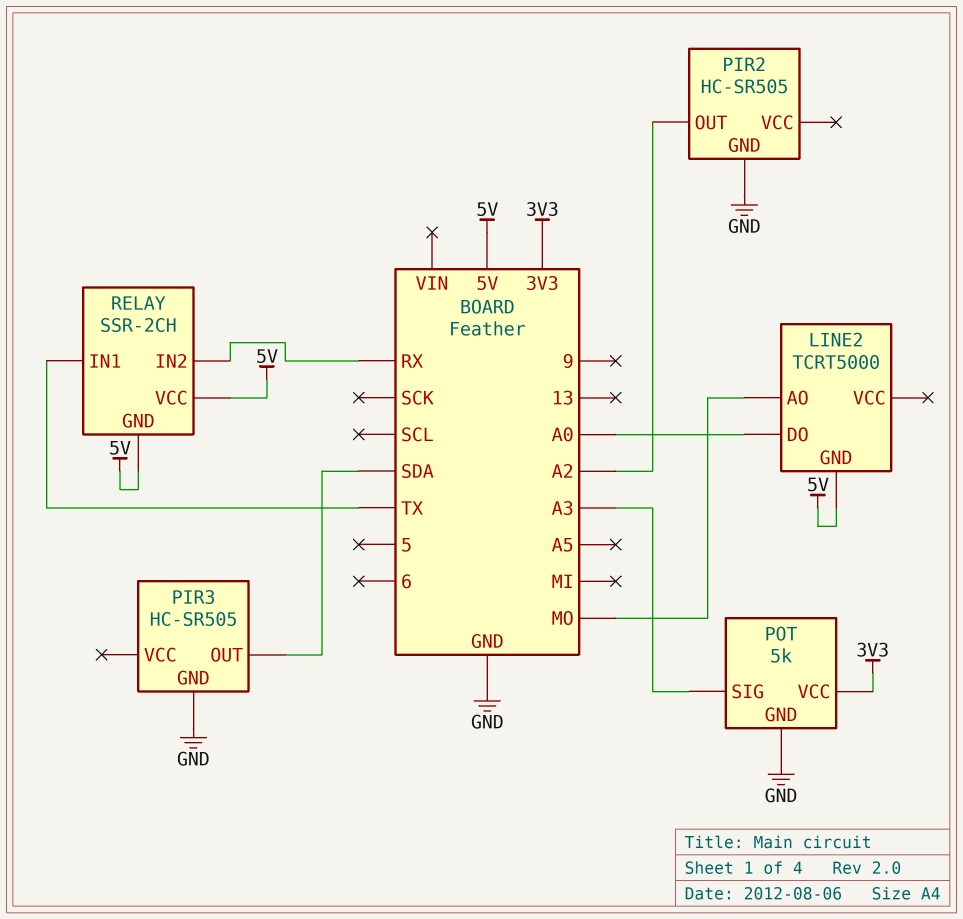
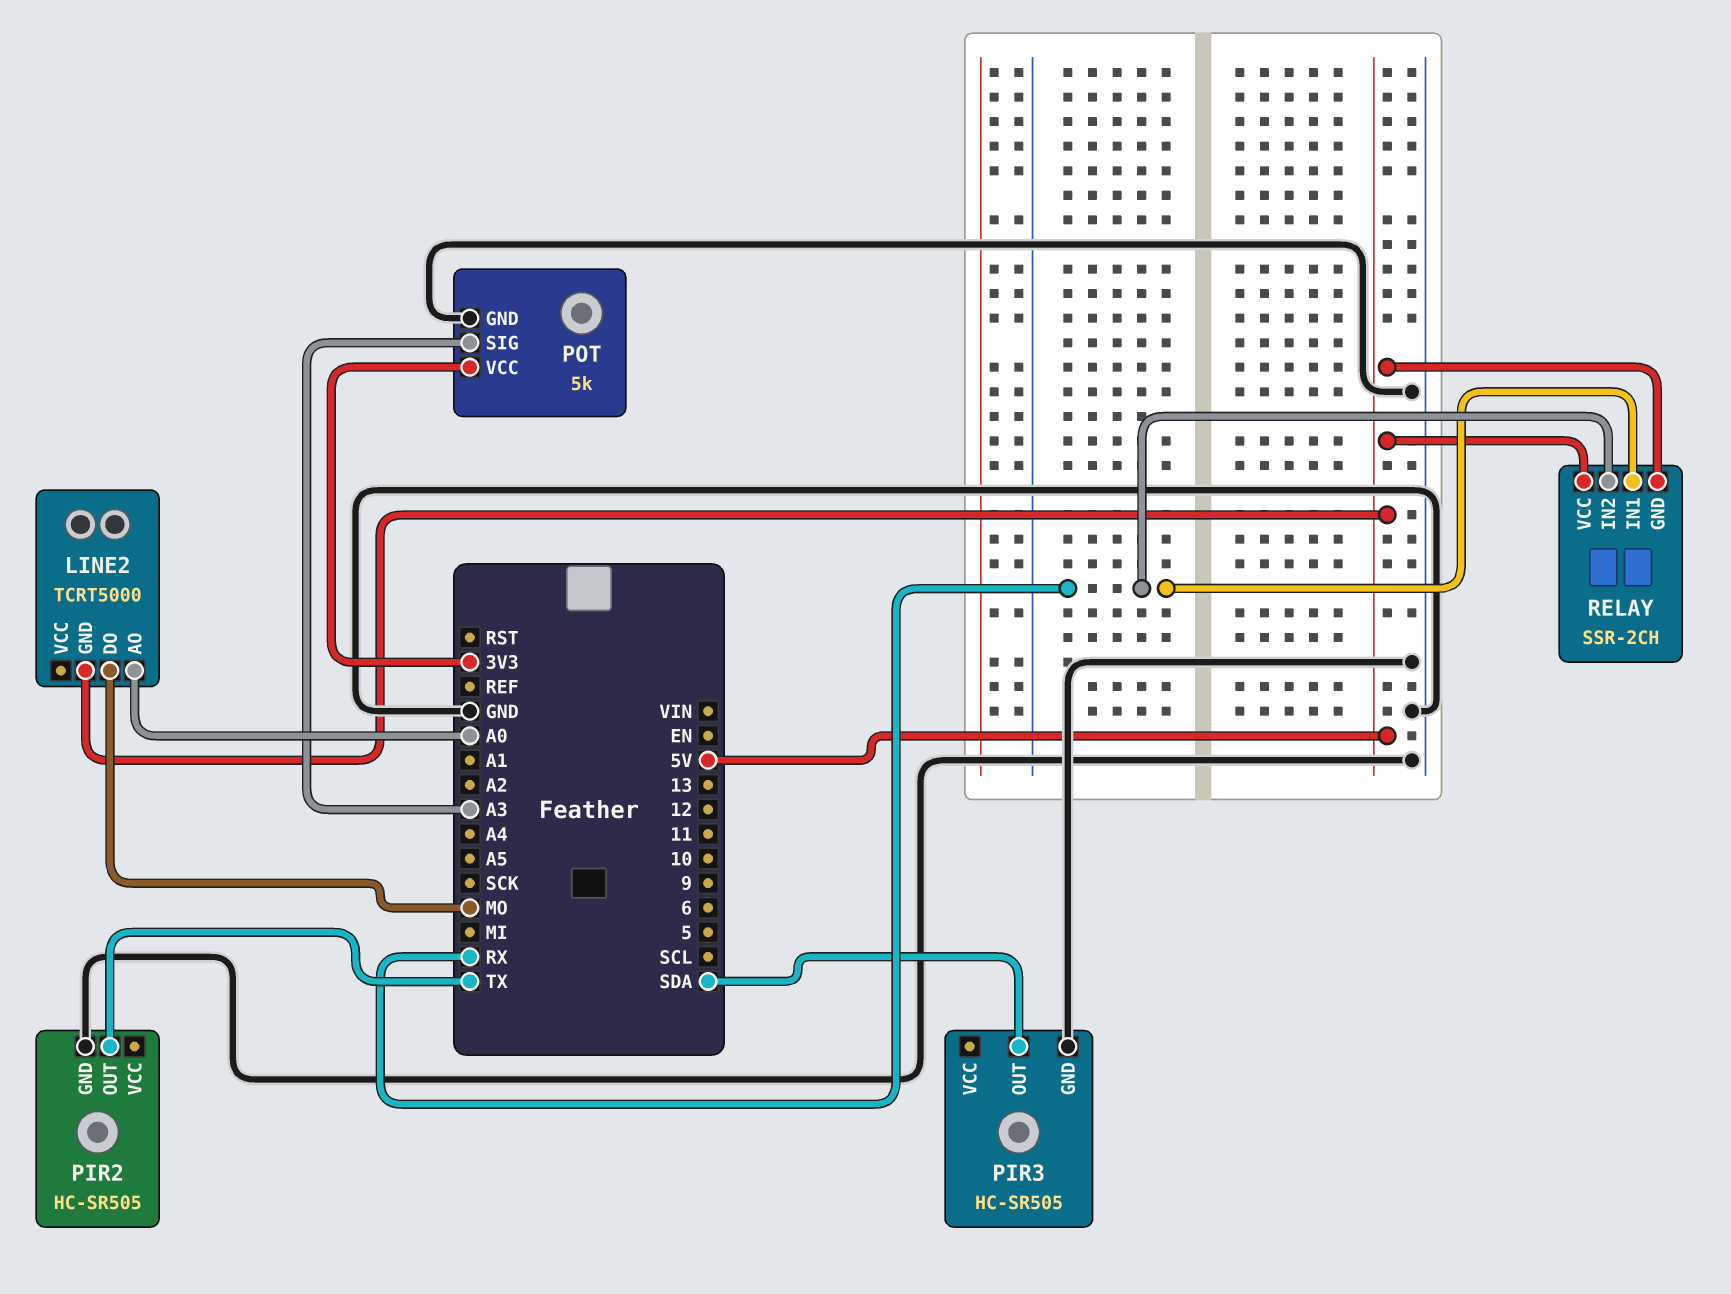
LINE2 pin AO: MO -> A0
LINE2 pin DO: A0 -> MO
PIR2 pin OUT: A2 -> TX
RELAY pin IN1: TX -> RX

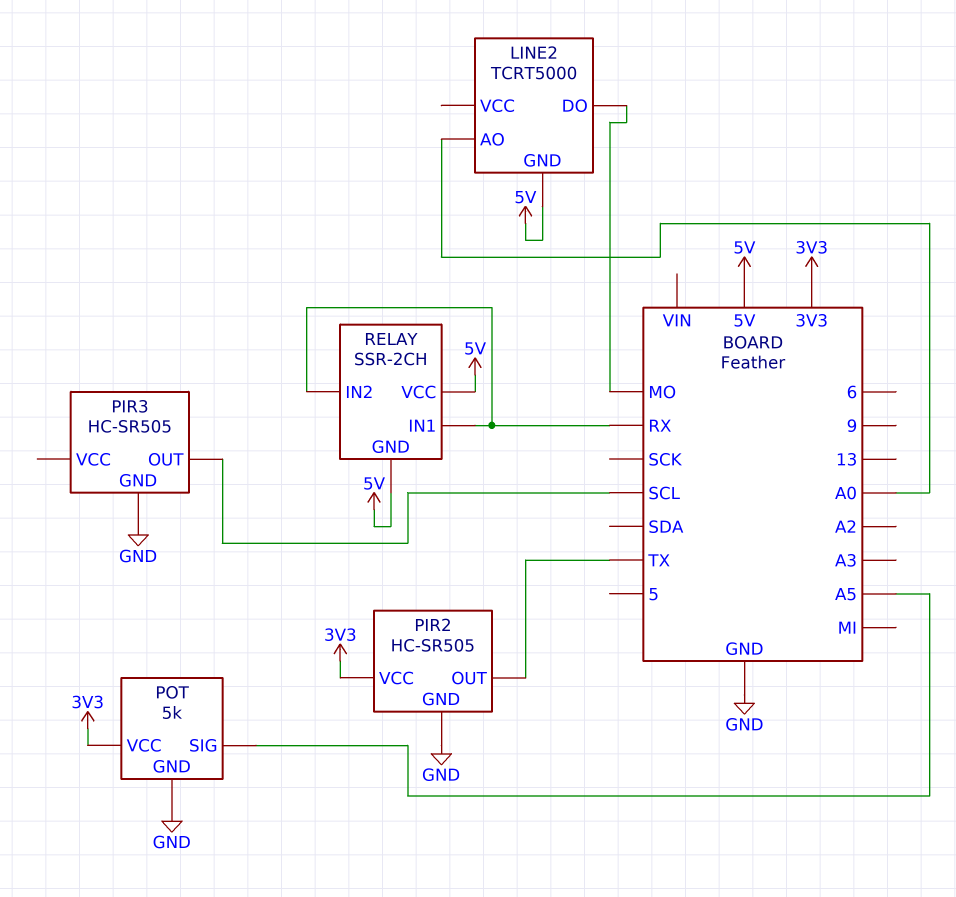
PIR2 pin VCC: none -> 3V3
PIR3 pin OUT: SDA -> SCL
POT pin SIG: A3 -> A5

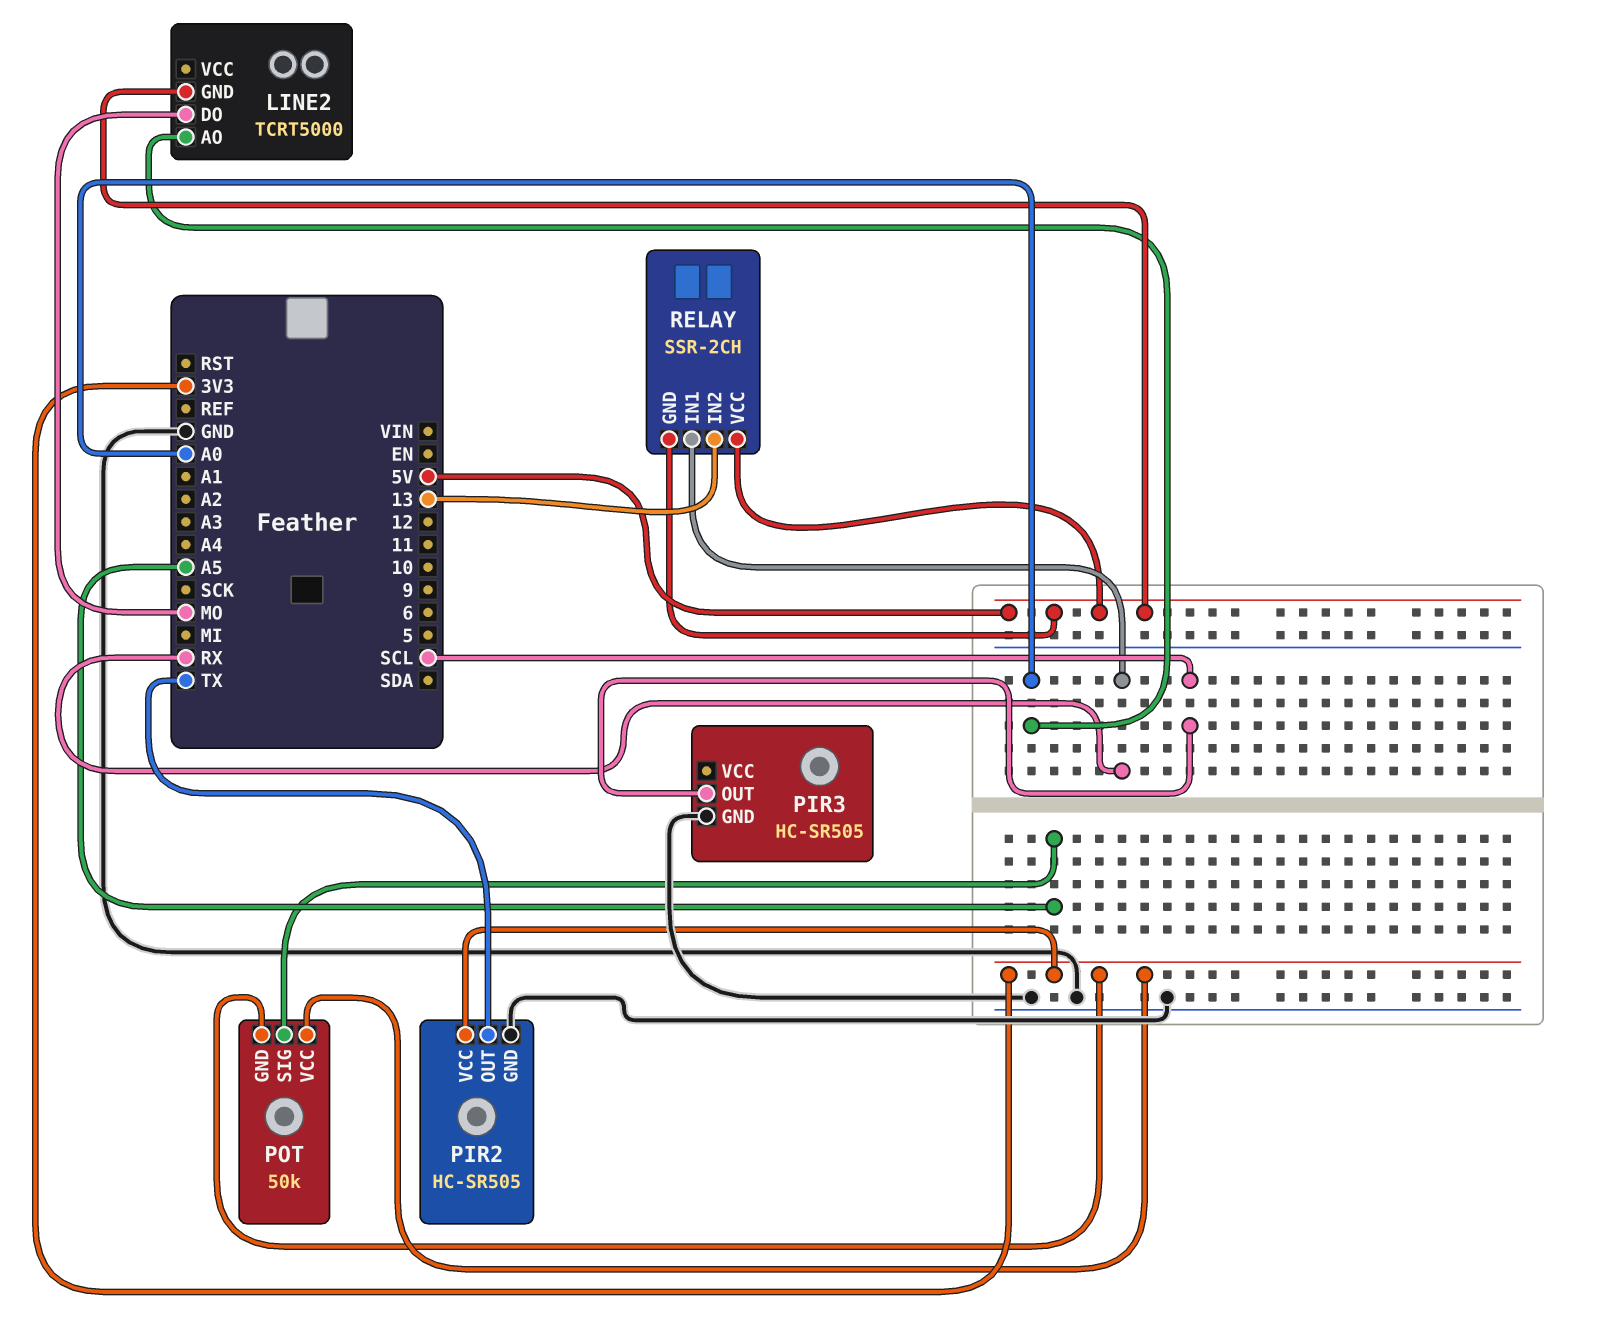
POT: 5k -> 50k
POT pin GND: GND -> 3V3
RELAY pin IN2: RX -> 13

